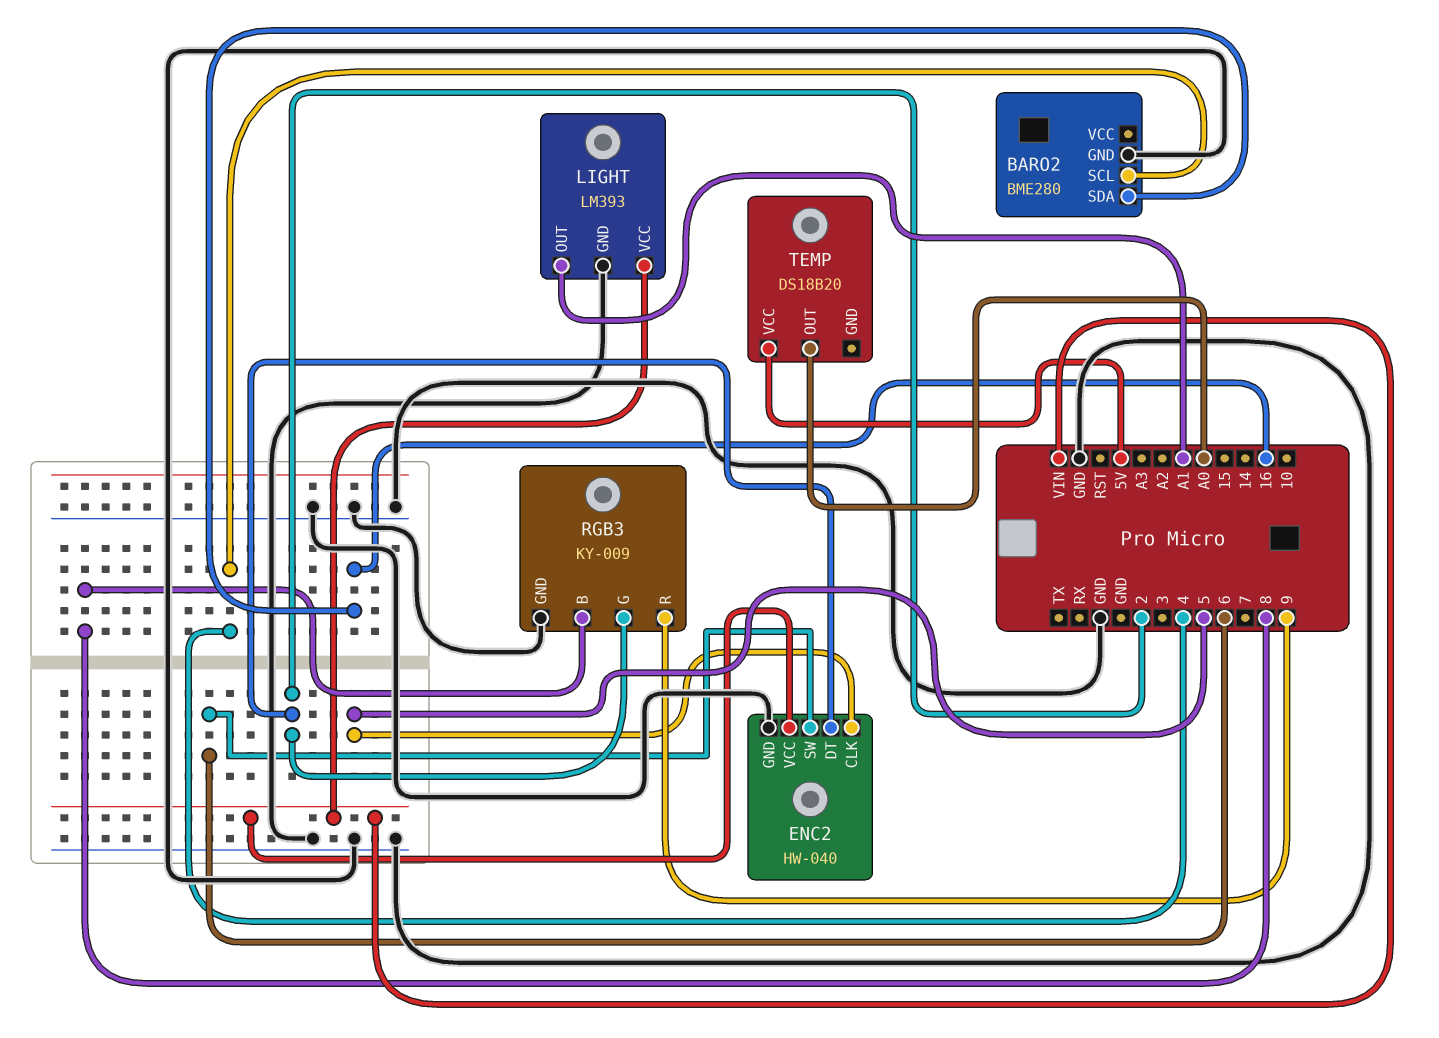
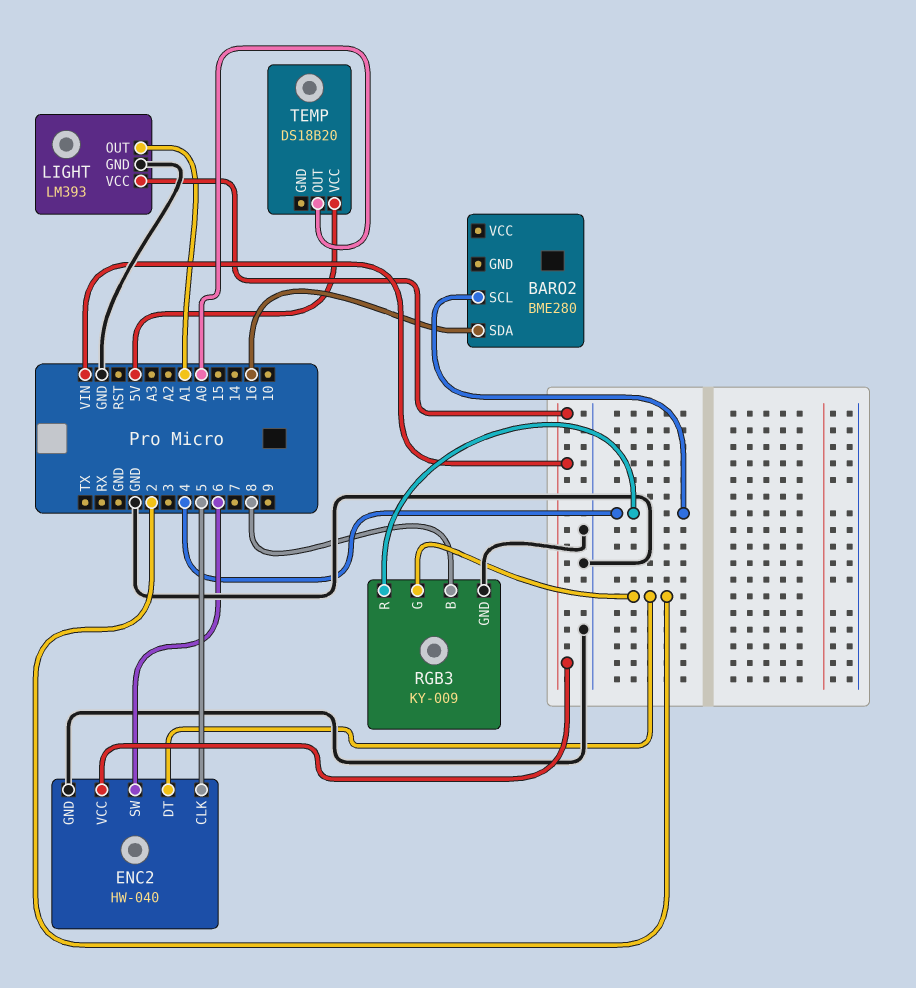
BARO2 pin GND: GND -> none
RGB3 pin R: 9 -> 4

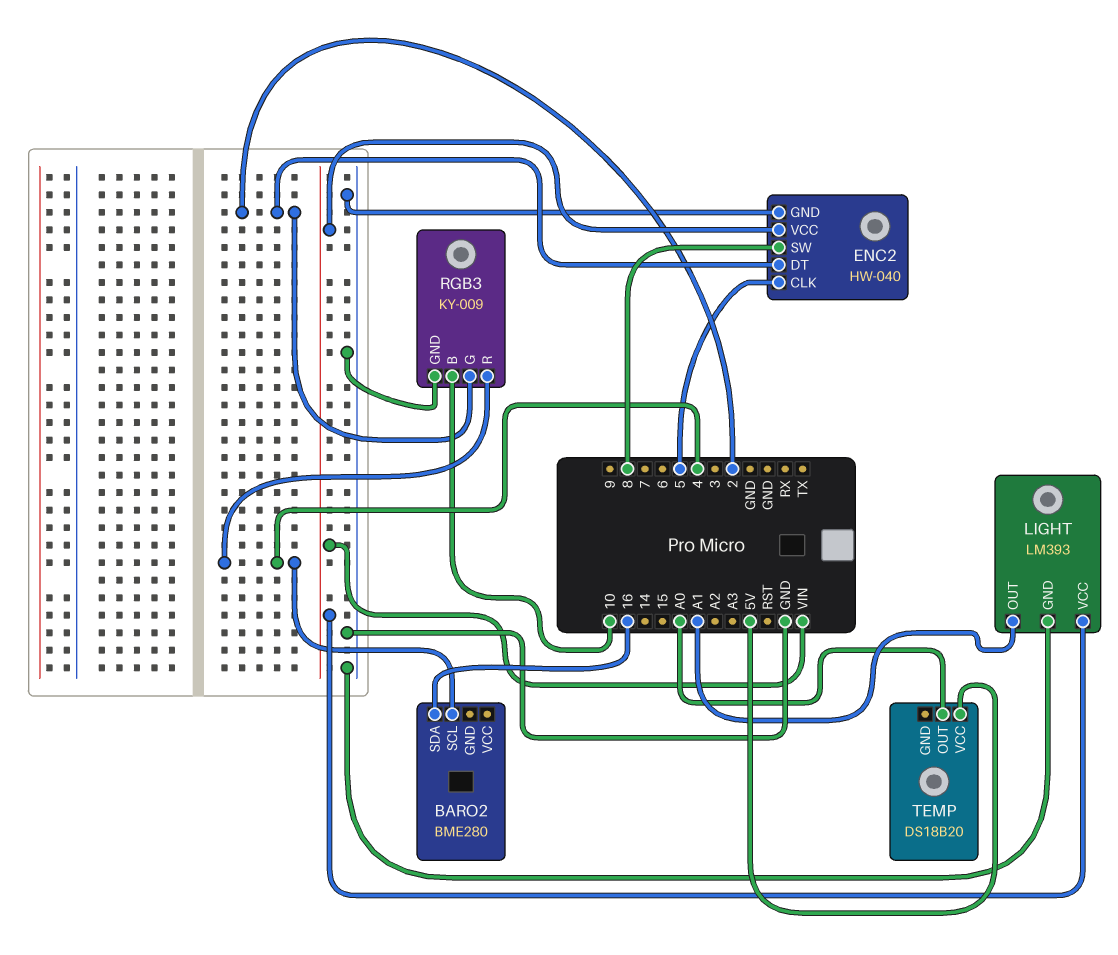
ENC2 pin SW: 6 -> 8
RGB3 pin B: 8 -> 10

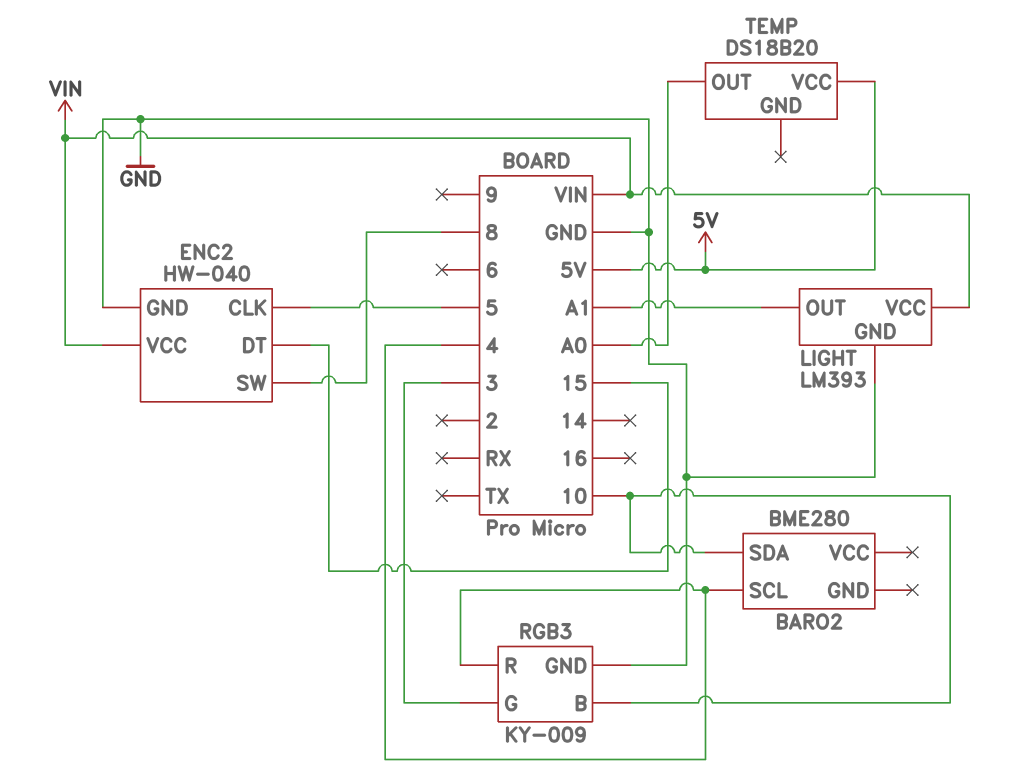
BARO2 pin SDA: 16 -> 10
ENC2 pin DT: 2 -> 15
RGB3 pin G: 2 -> 3

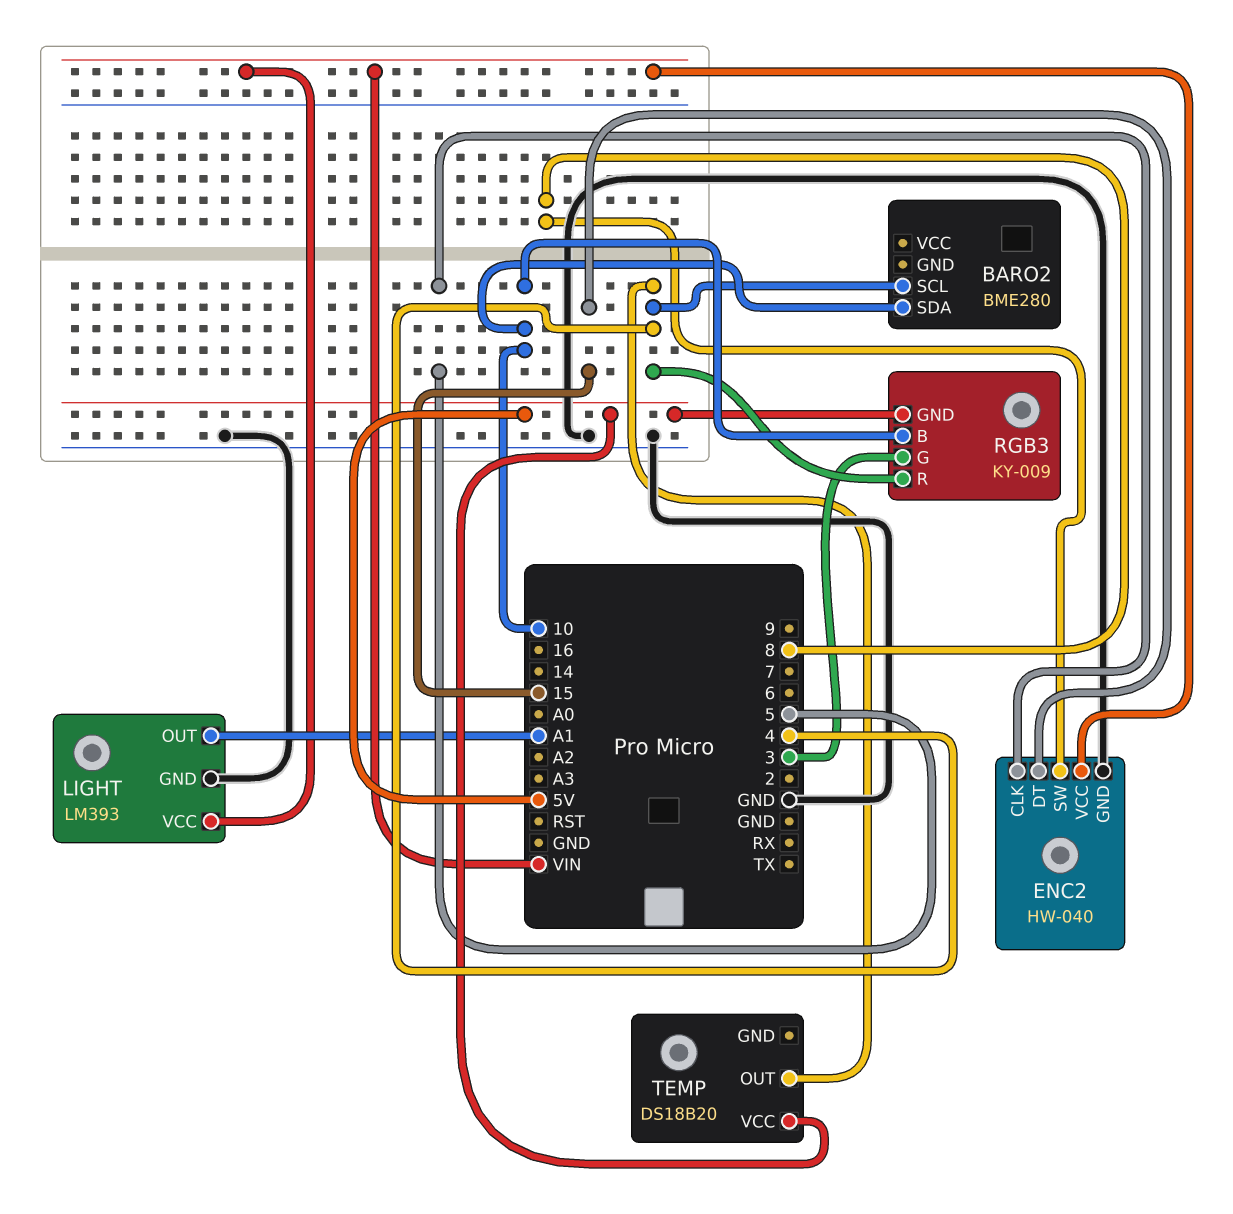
RGB3 pin GND: GND -> 5V
TEMP pin OUT: A0 -> 4

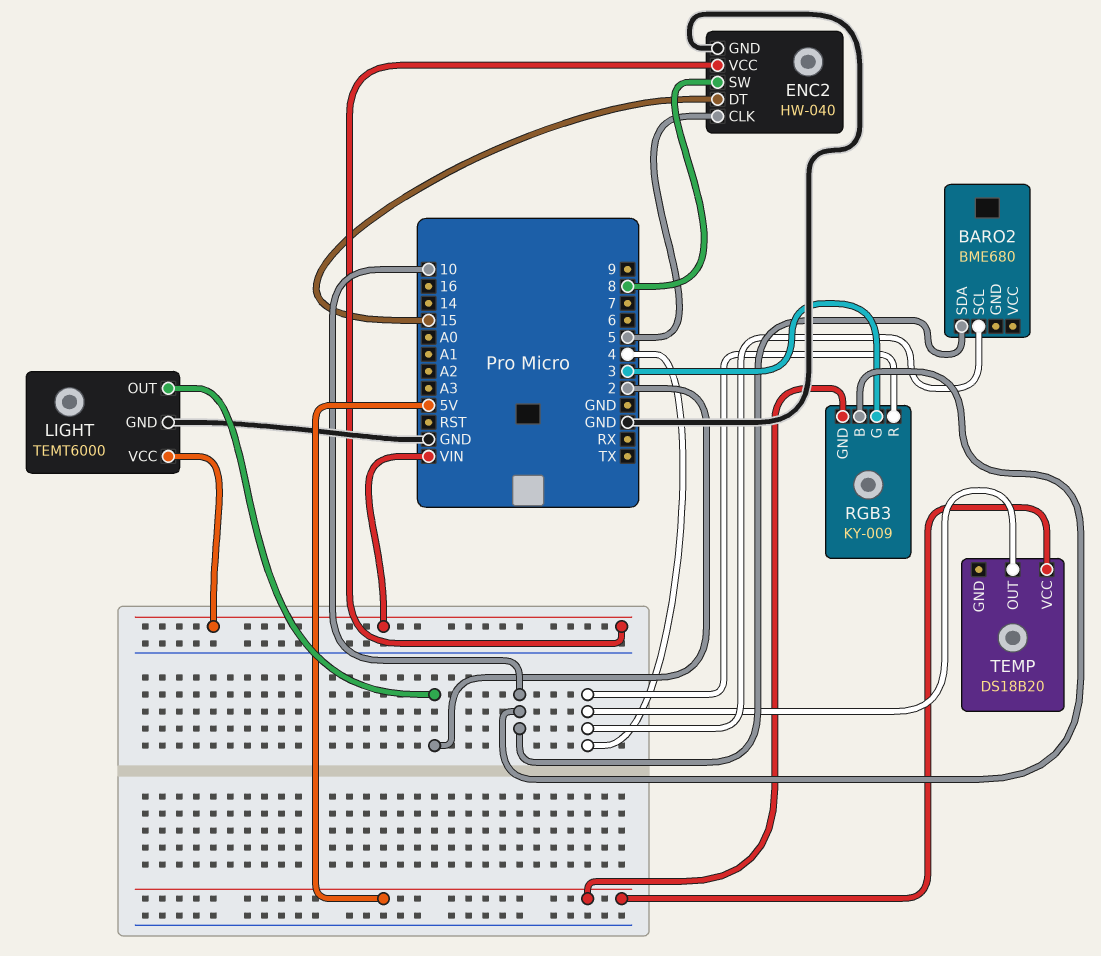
BARO2: BME280 -> BME680
LIGHT: LM393 -> TEMT6000
LIGHT pin OUT: A1 -> 2

